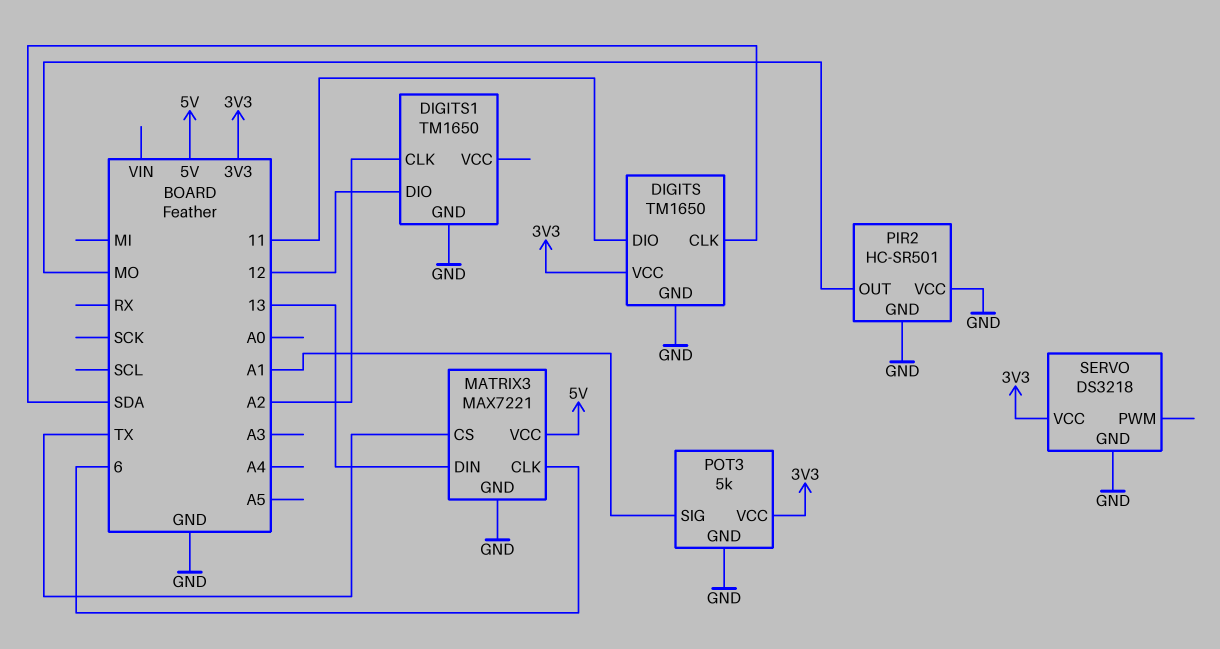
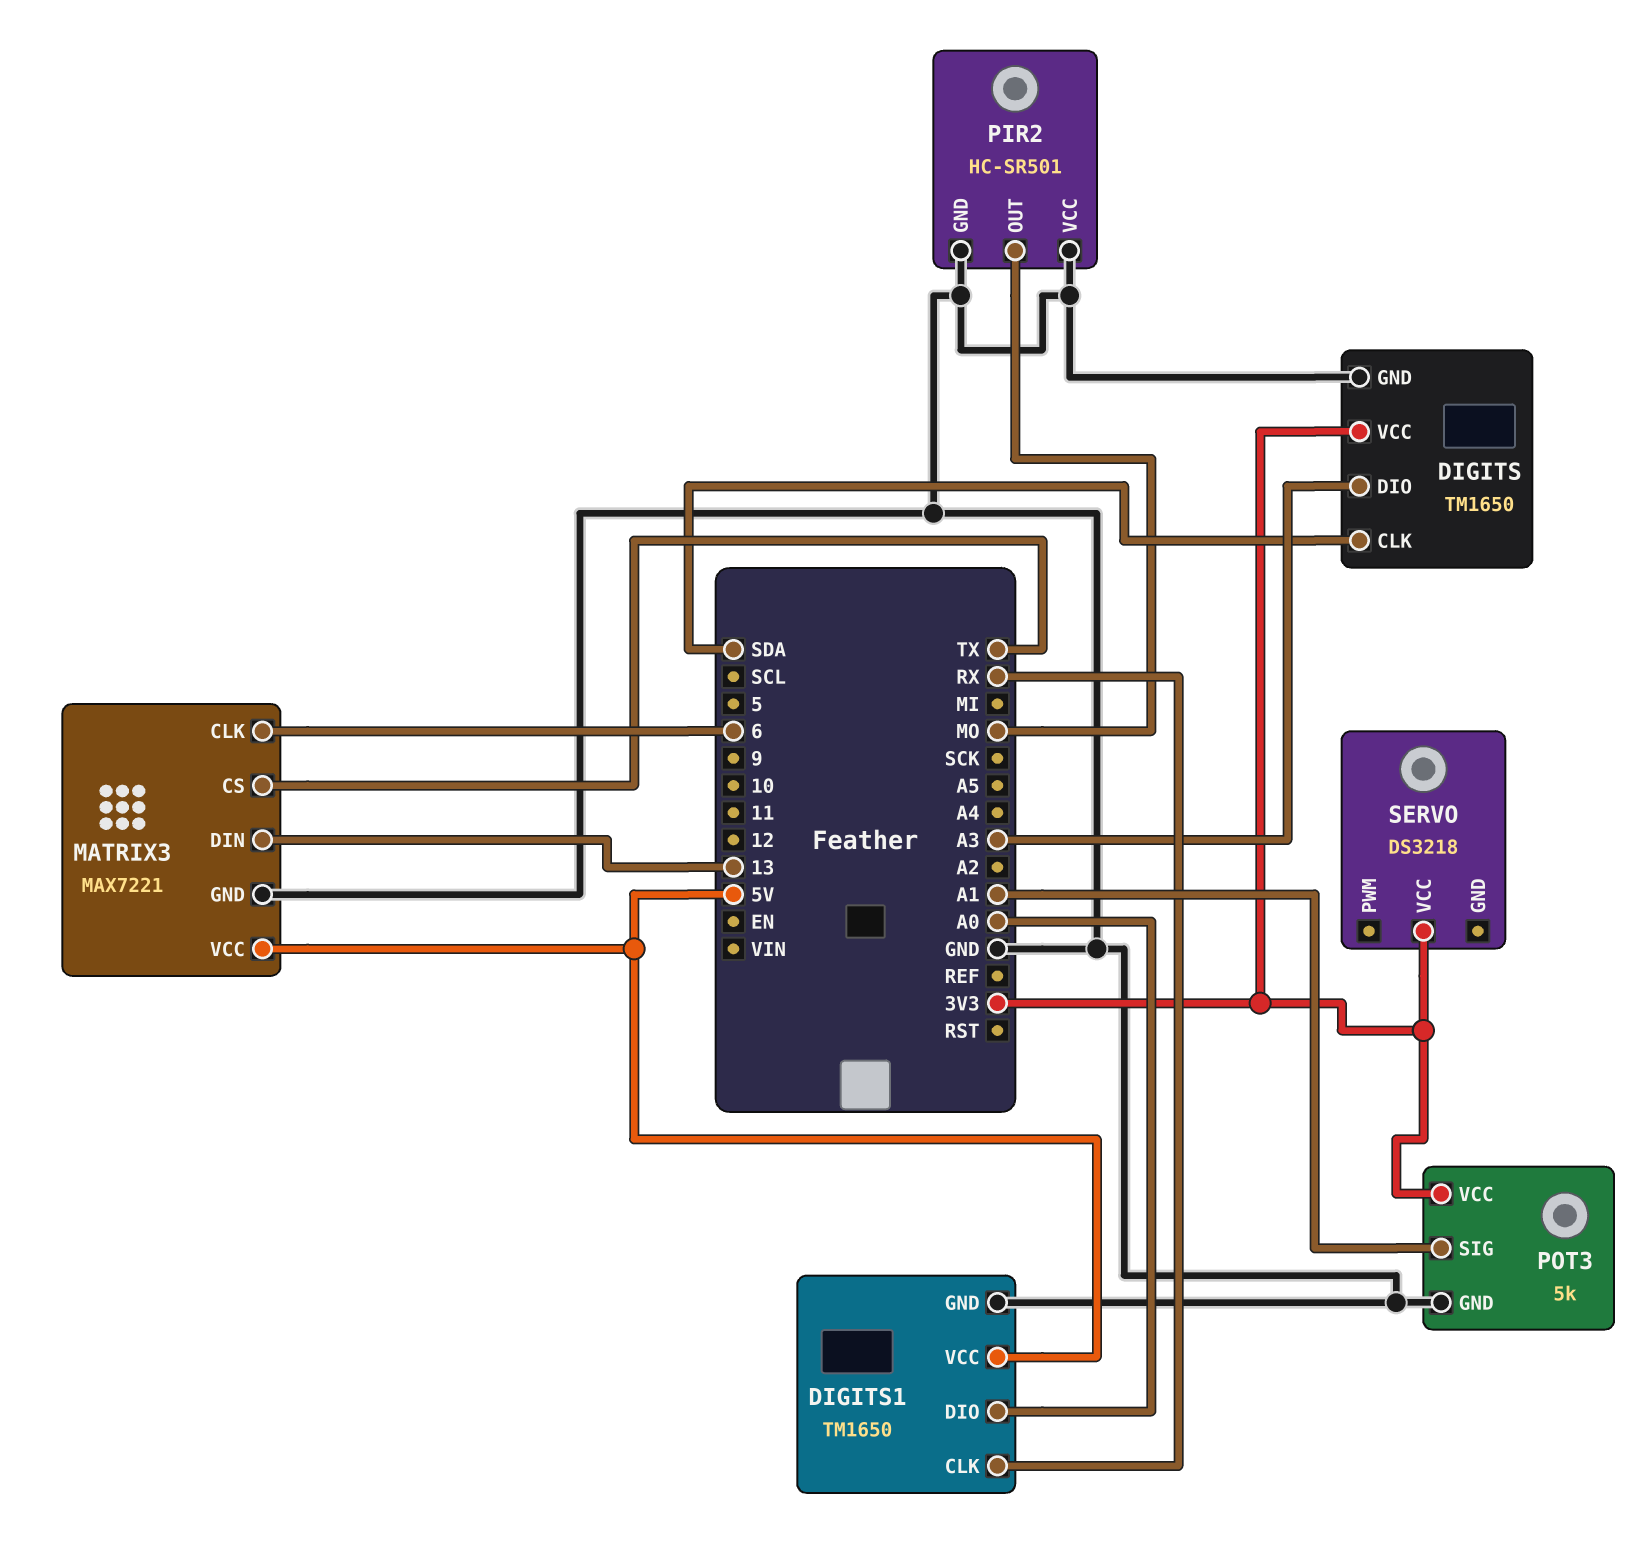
DIGITS pin DIO: 11 -> A3
DIGITS1 pin CLK: A2 -> RX
DIGITS1 pin DIO: 12 -> A0
DIGITS1 pin VCC: none -> 5V
SERVO pin GND: GND -> none

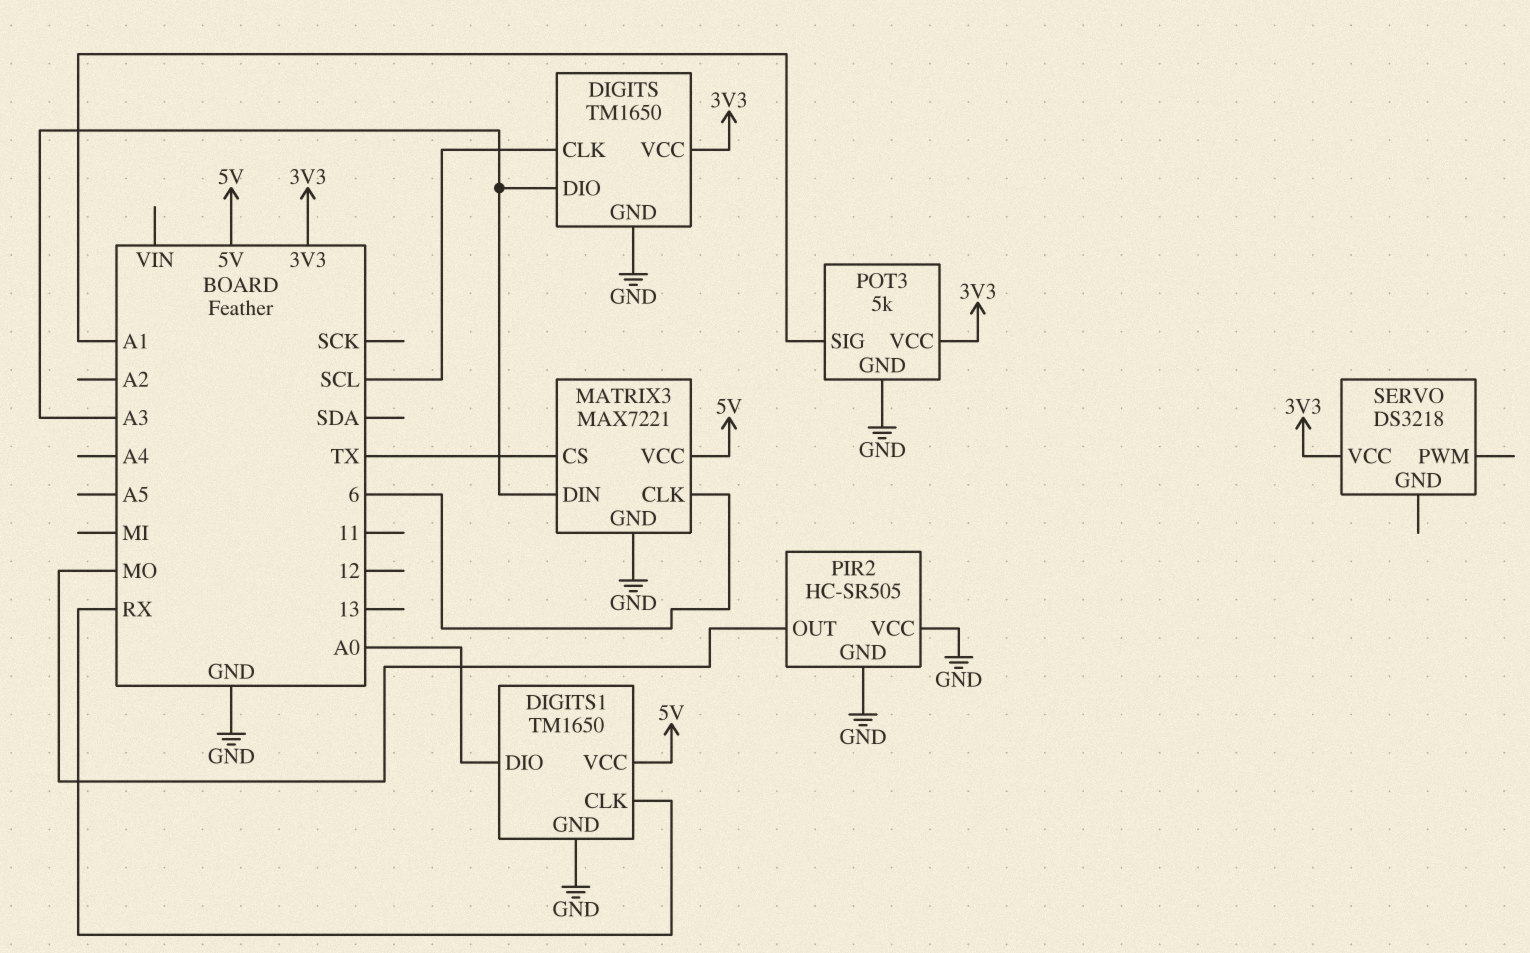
DIGITS pin CLK: SDA -> SCL
MATRIX3 pin DIN: 13 -> A3
PIR2: HC-SR501 -> HC-SR505

